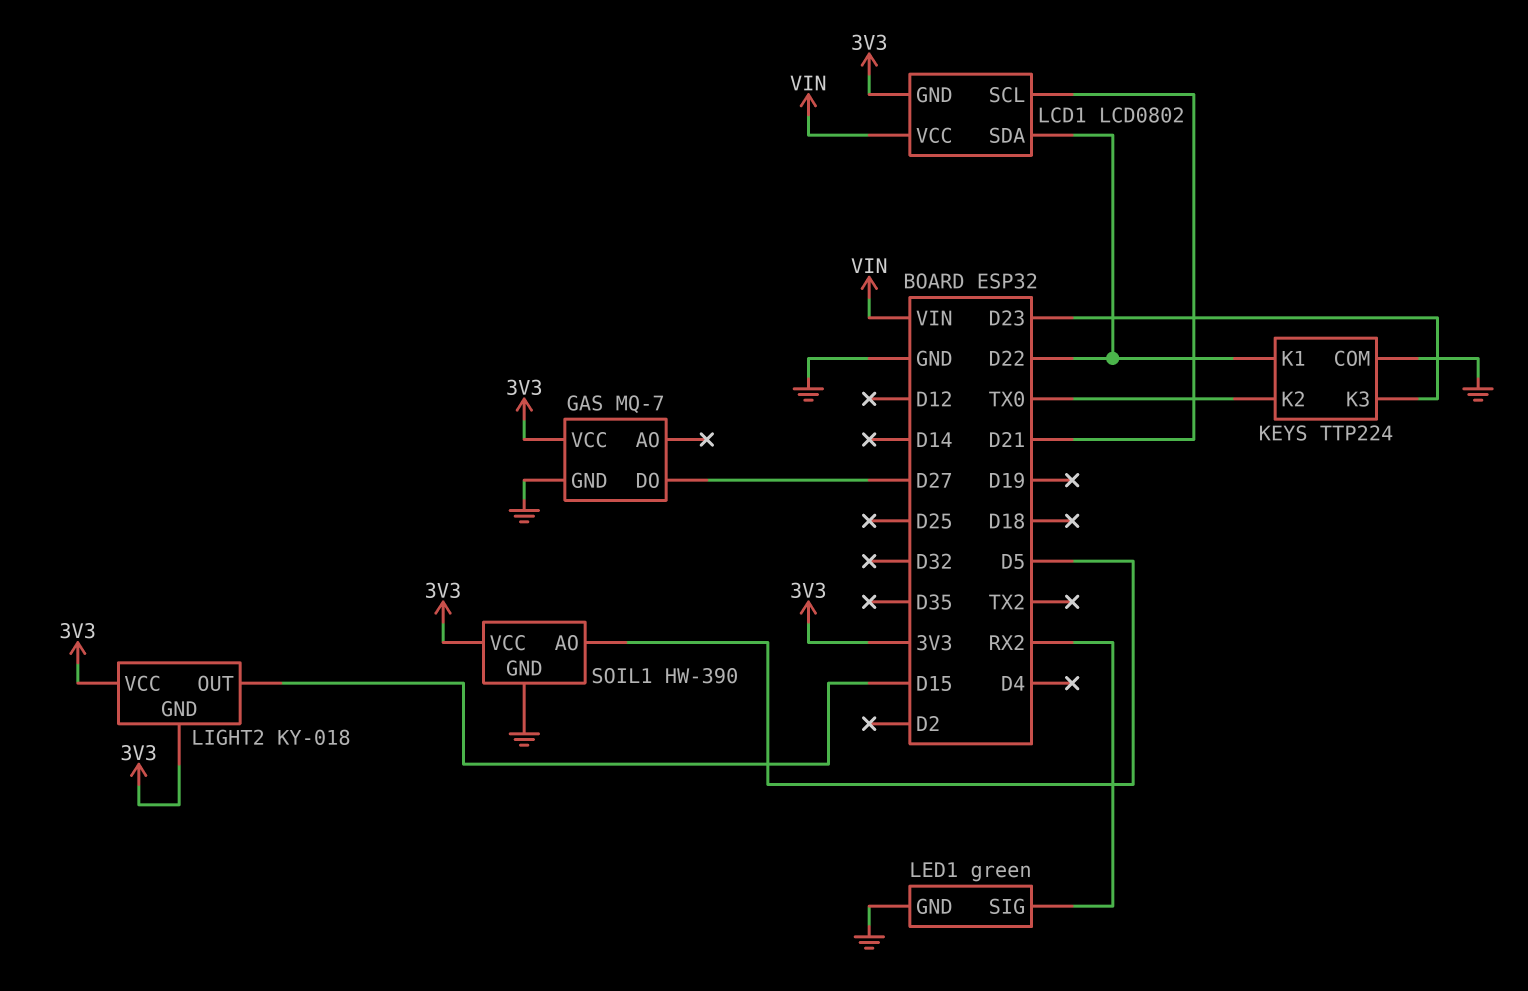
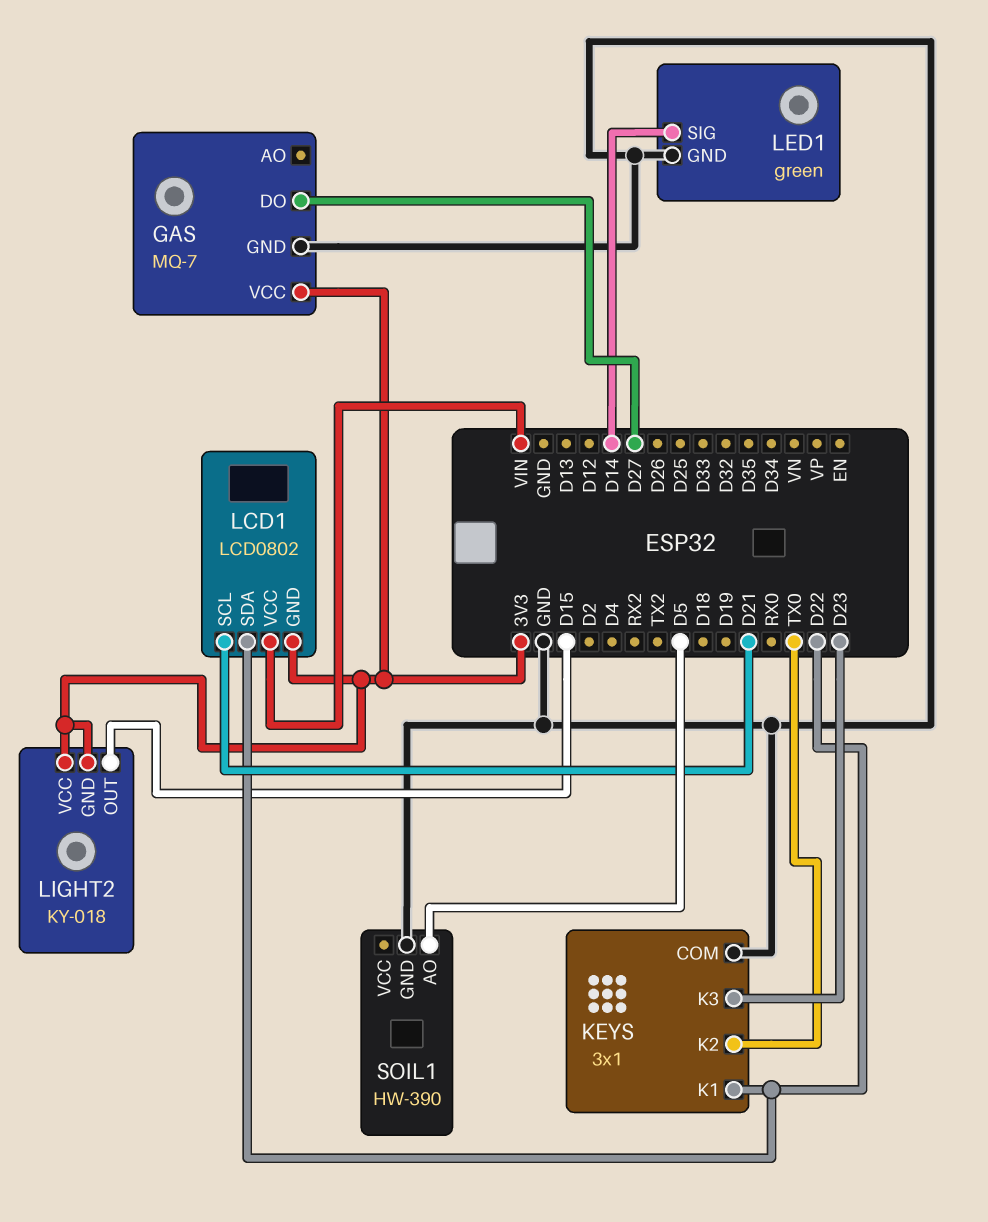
KEYS: TTP224 -> 3x1
LED1 pin SIG: RX2 -> D14
SOIL1 pin VCC: 3V3 -> none

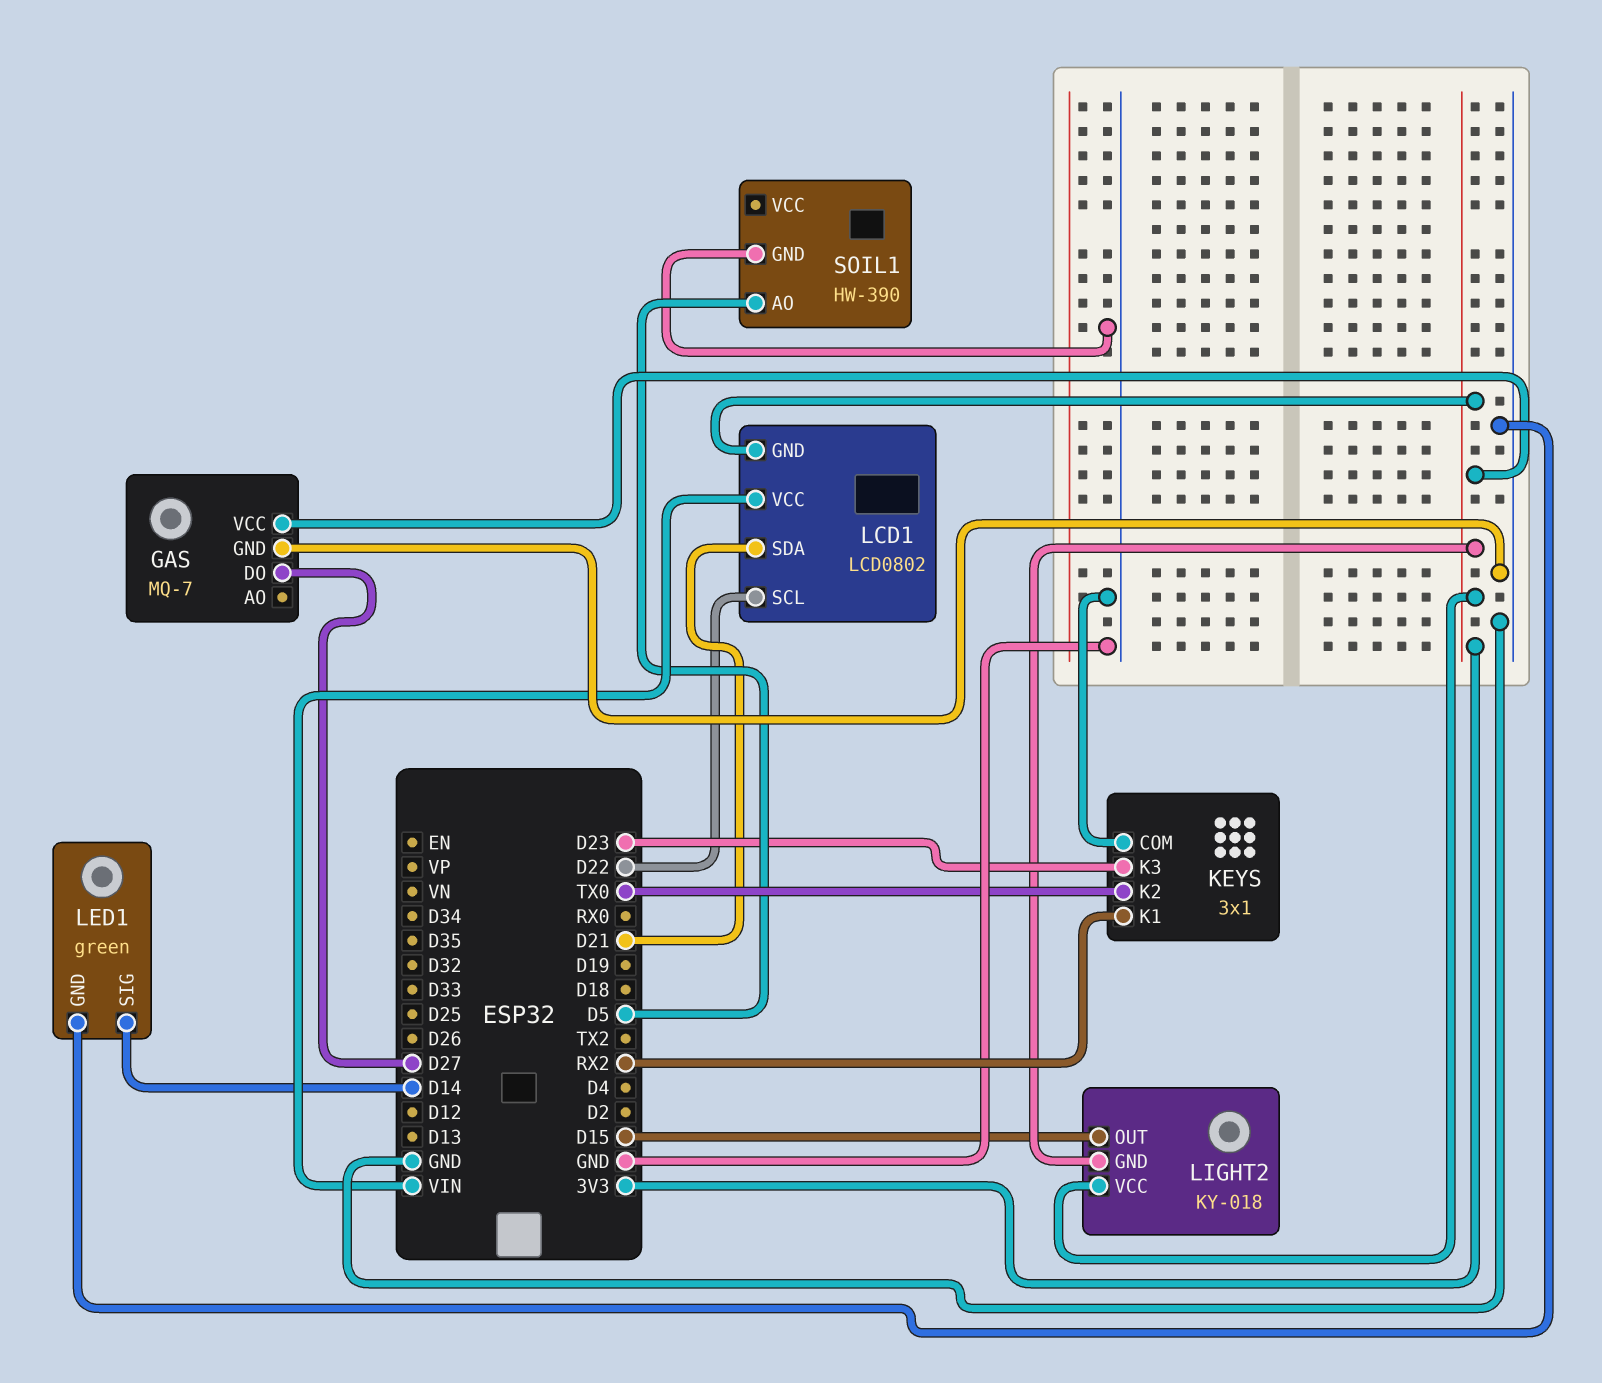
KEYS pin K1: D22 -> RX2
LCD1 pin SCL: D21 -> D22
LCD1 pin SDA: D22 -> D21

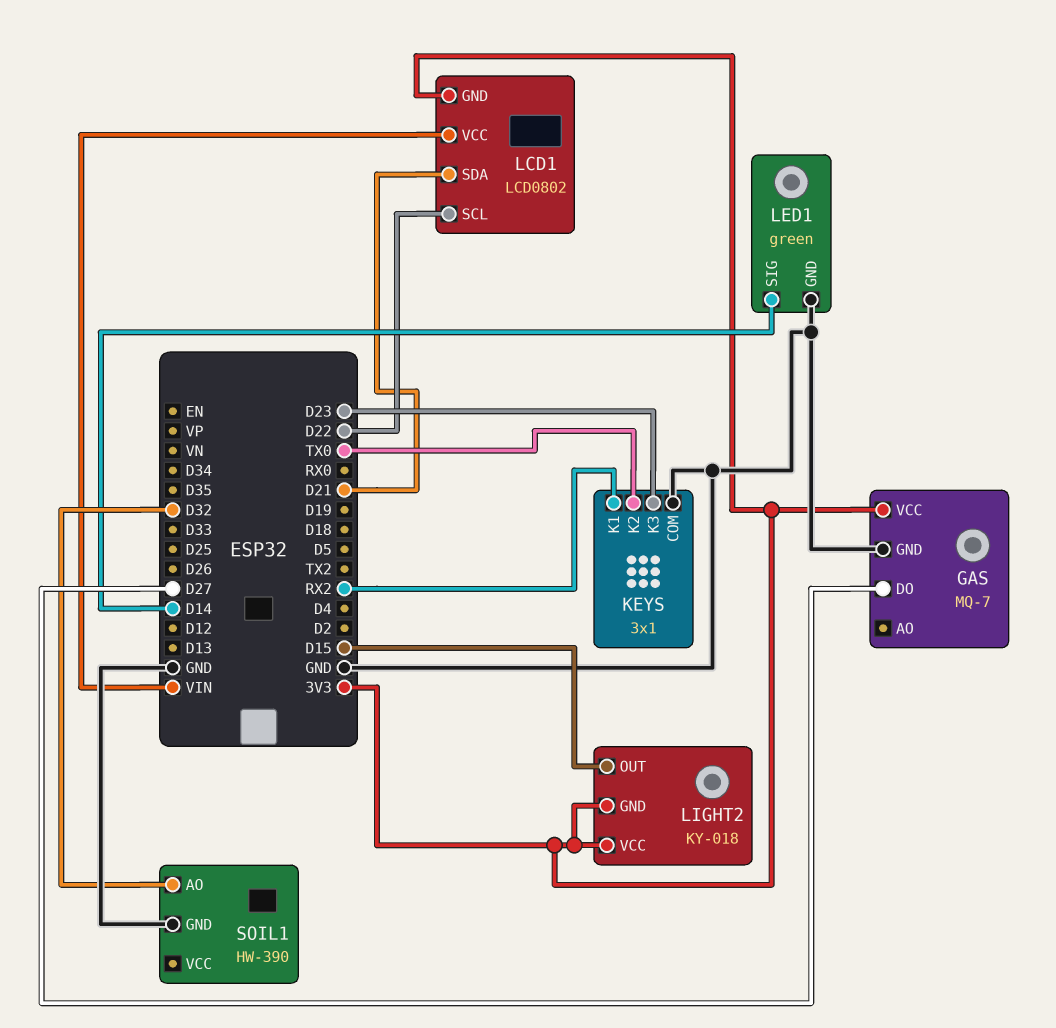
SOIL1 pin AO: D5 -> D32

